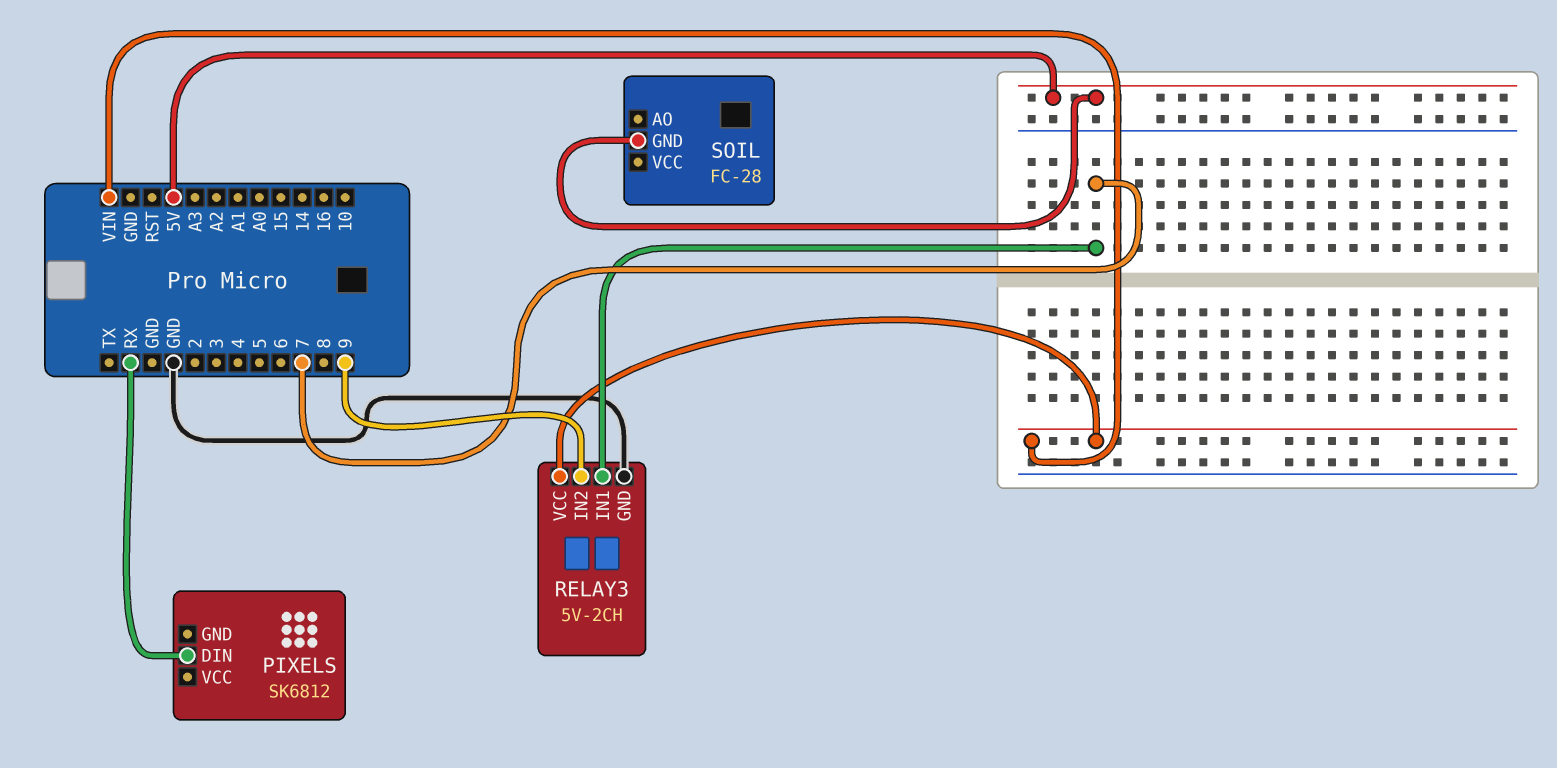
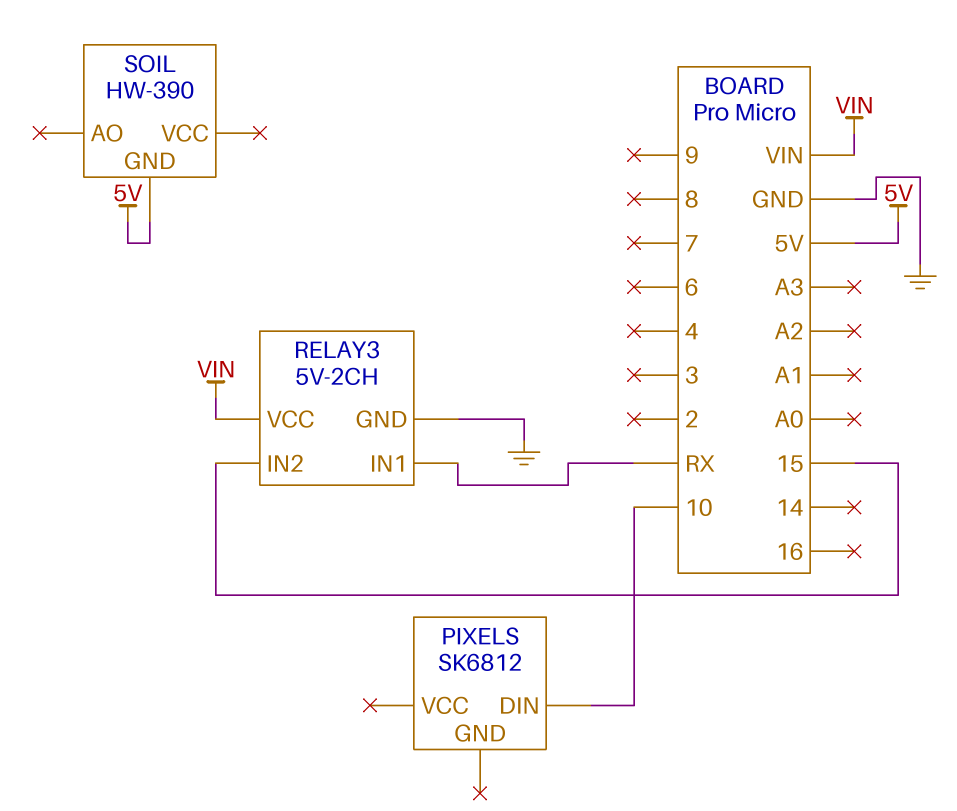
PIXELS pin DIN: RX -> 10
RELAY3 pin IN1: 7 -> RX
RELAY3 pin IN2: 9 -> 15
SOIL: FC-28 -> HW-390

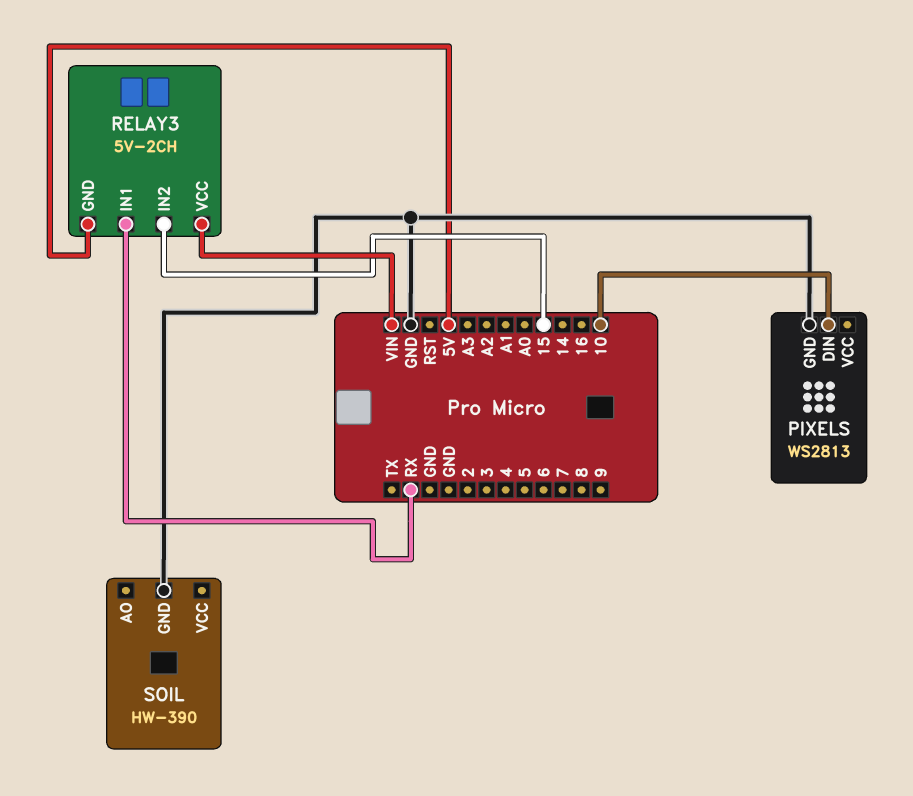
PIXELS: SK6812 -> WS2813
PIXELS pin GND: none -> GND
RELAY3 pin GND: GND -> 5V
SOIL pin GND: 5V -> GND

